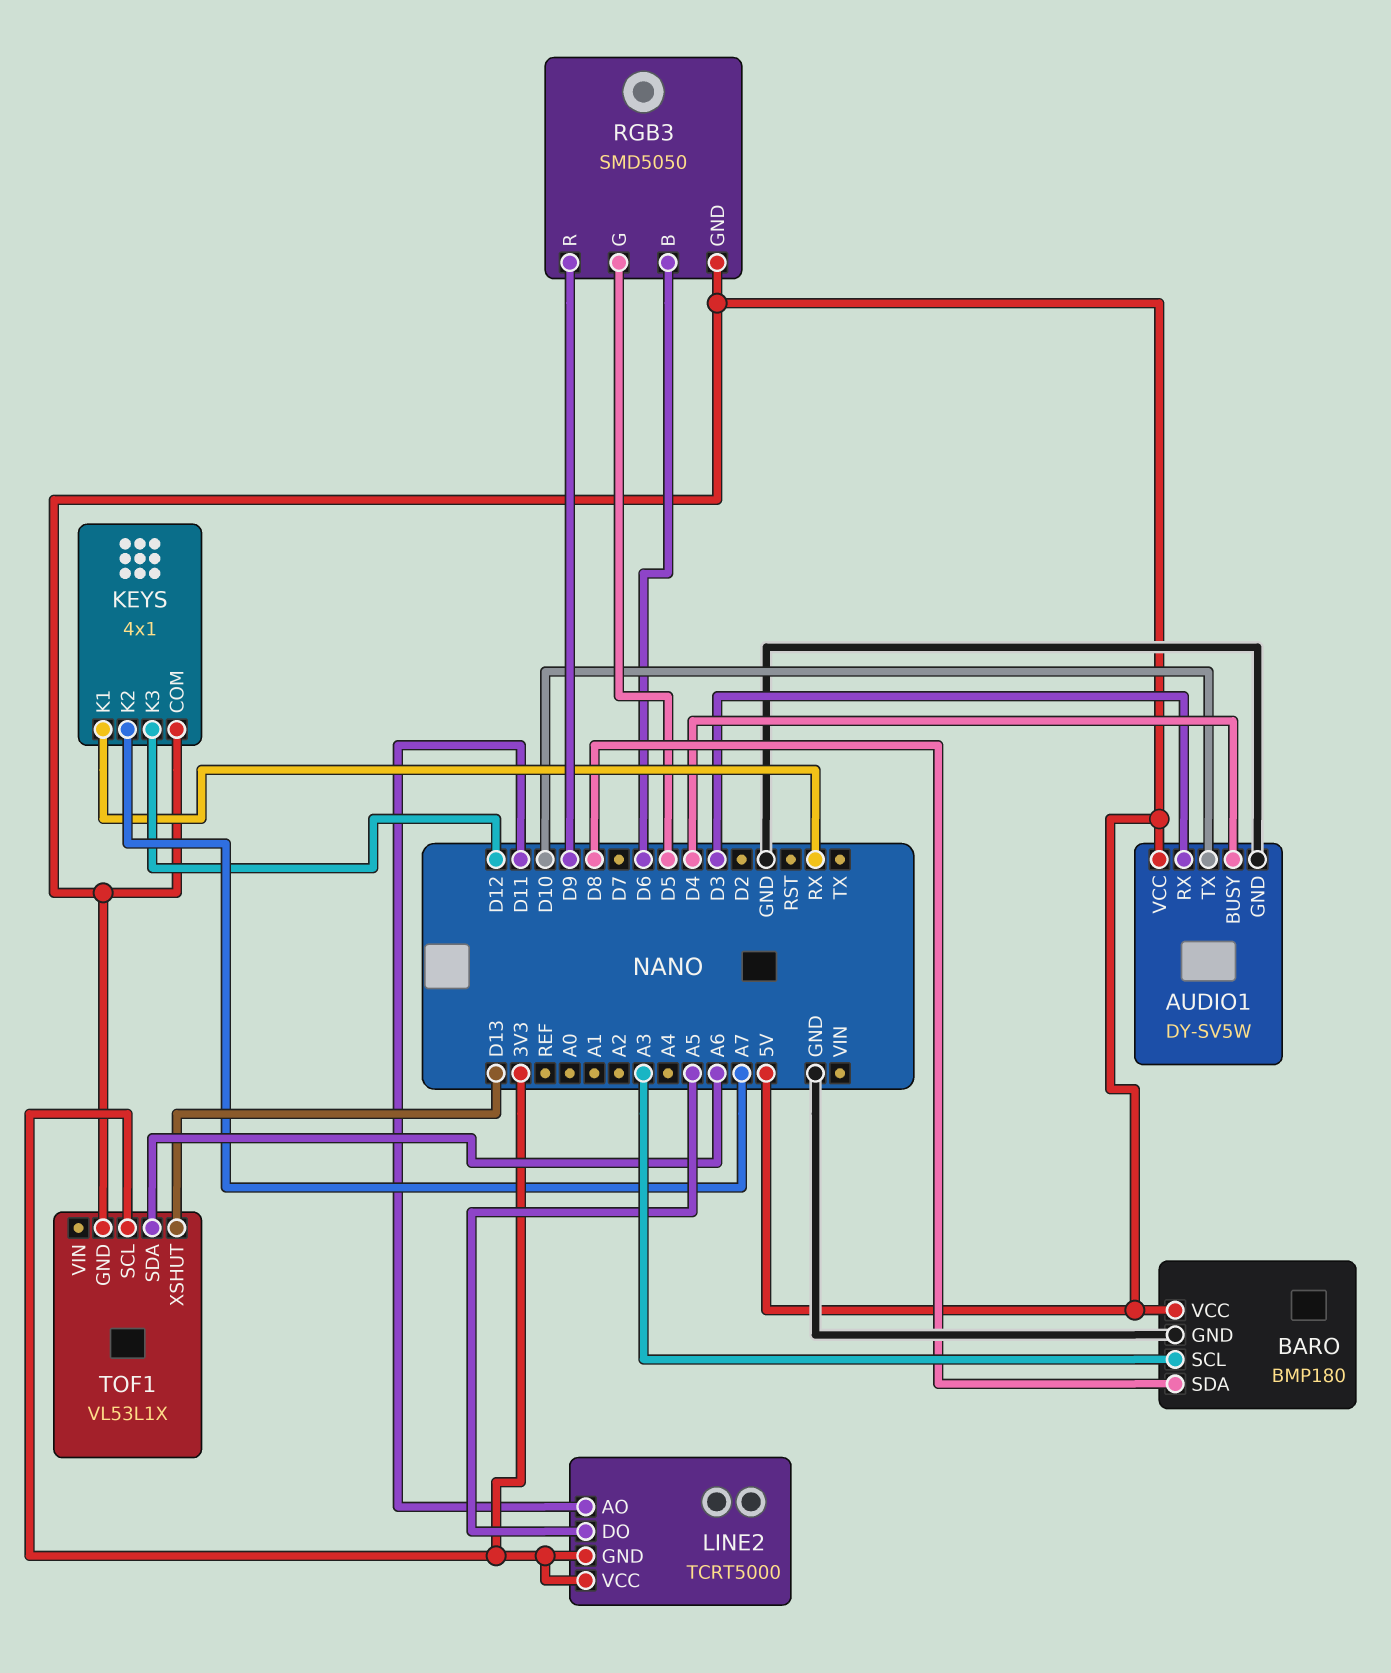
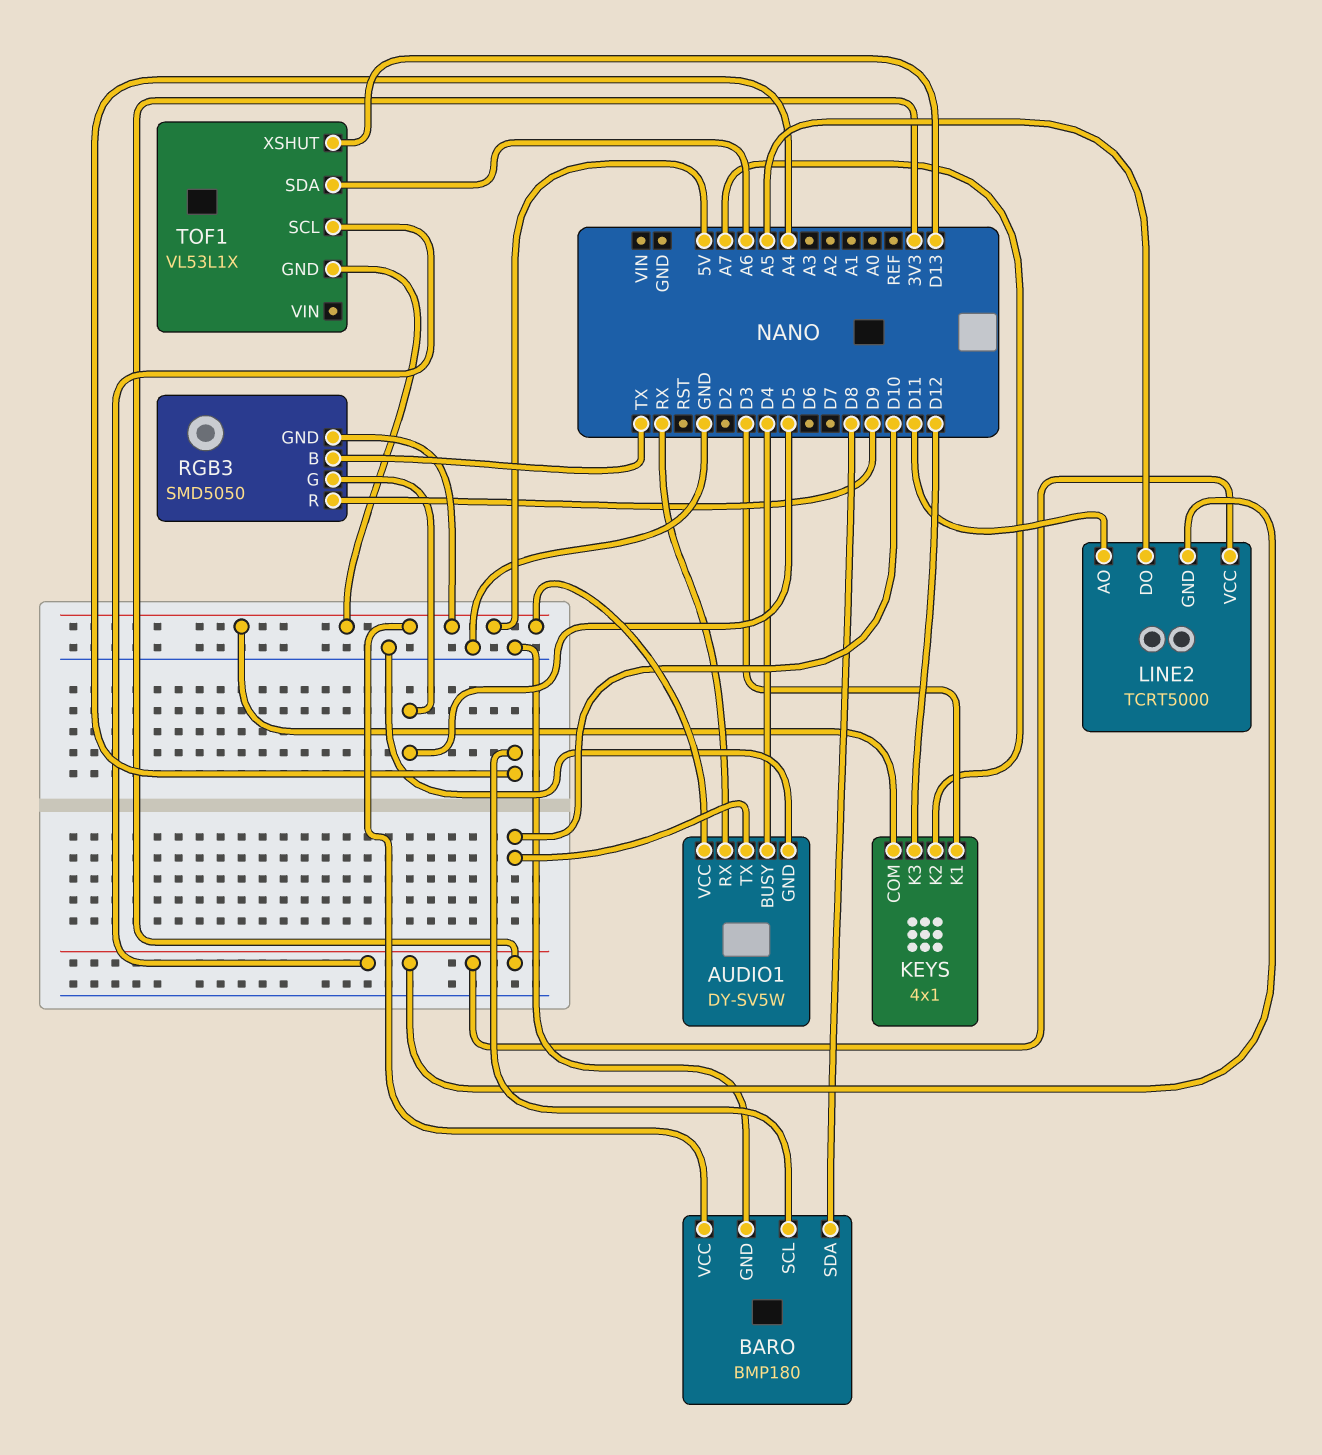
AUDIO1 pin RX: D3 -> RX
BARO pin SCL: A3 -> A4
KEYS pin K1: RX -> D3
RGB3 pin B: D6 -> TX

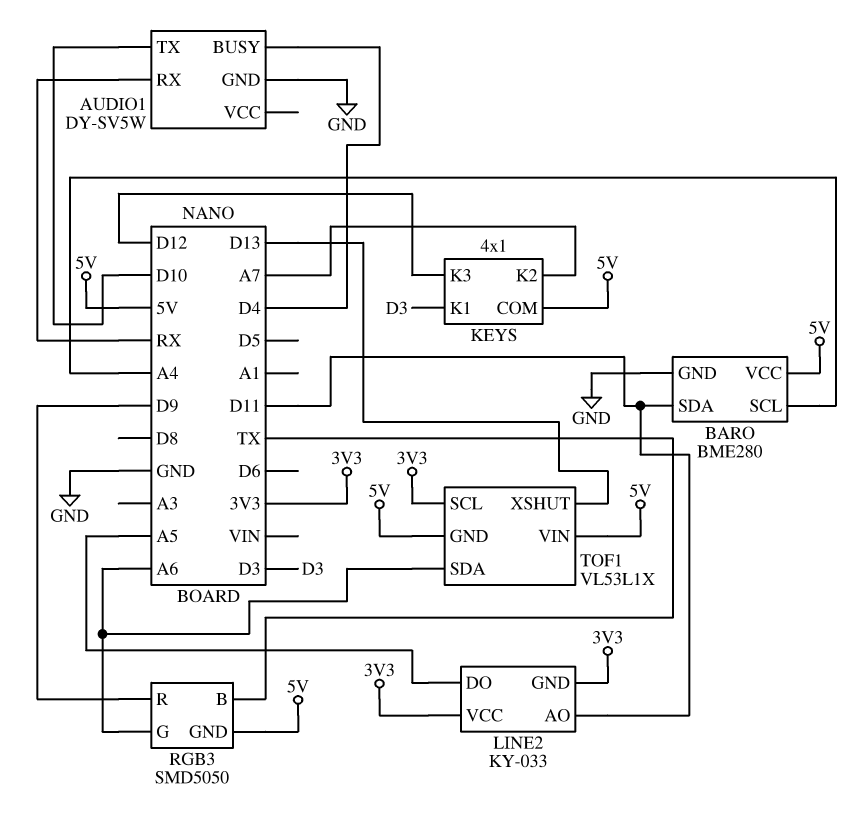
AUDIO1 pin VCC: 5V -> none
BARO: BMP180 -> BME280
BARO pin SDA: D8 -> D11
LINE2: TCRT5000 -> KY-033
RGB3 pin G: D5 -> A6
TOF1 pin VIN: none -> 5V

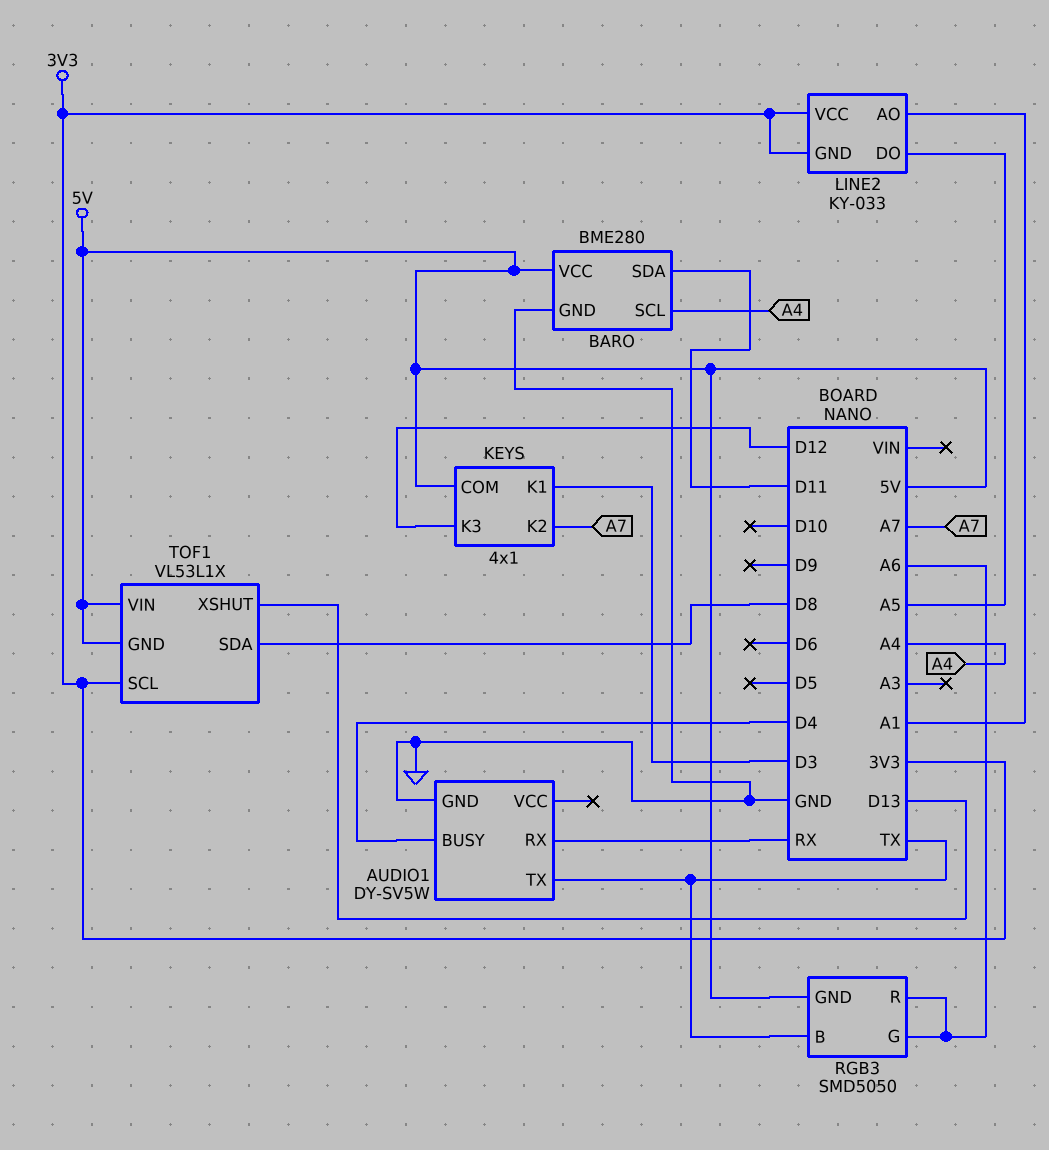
AUDIO1 pin TX: D10 -> TX
LINE2 pin AO: D11 -> A1
RGB3 pin R: D9 -> A6
TOF1 pin SDA: A6 -> D8

